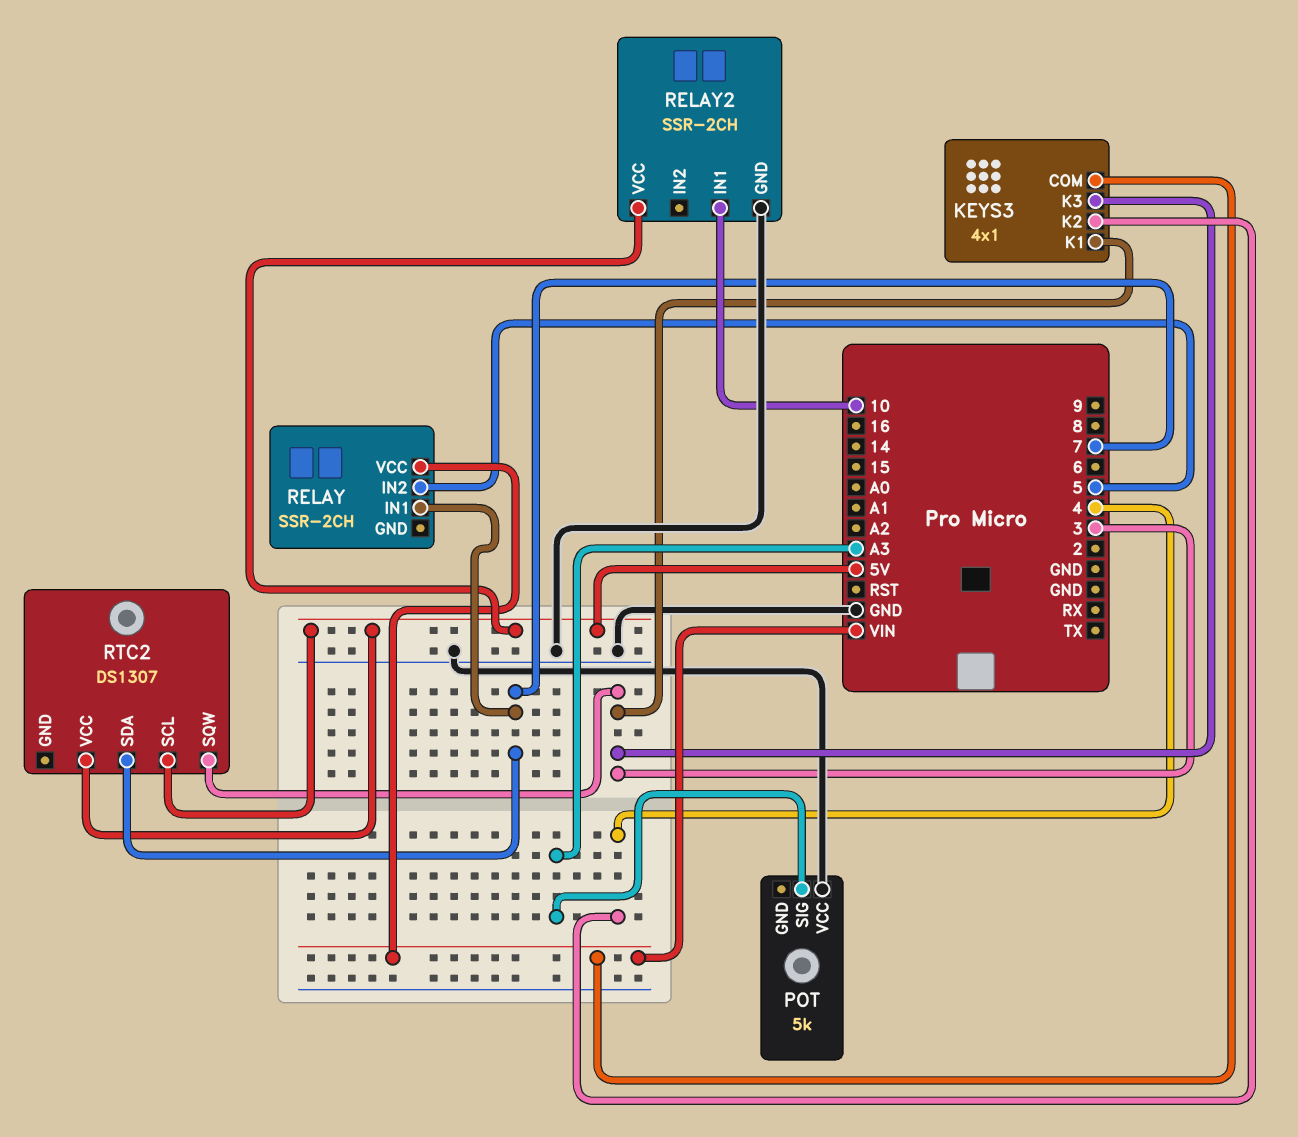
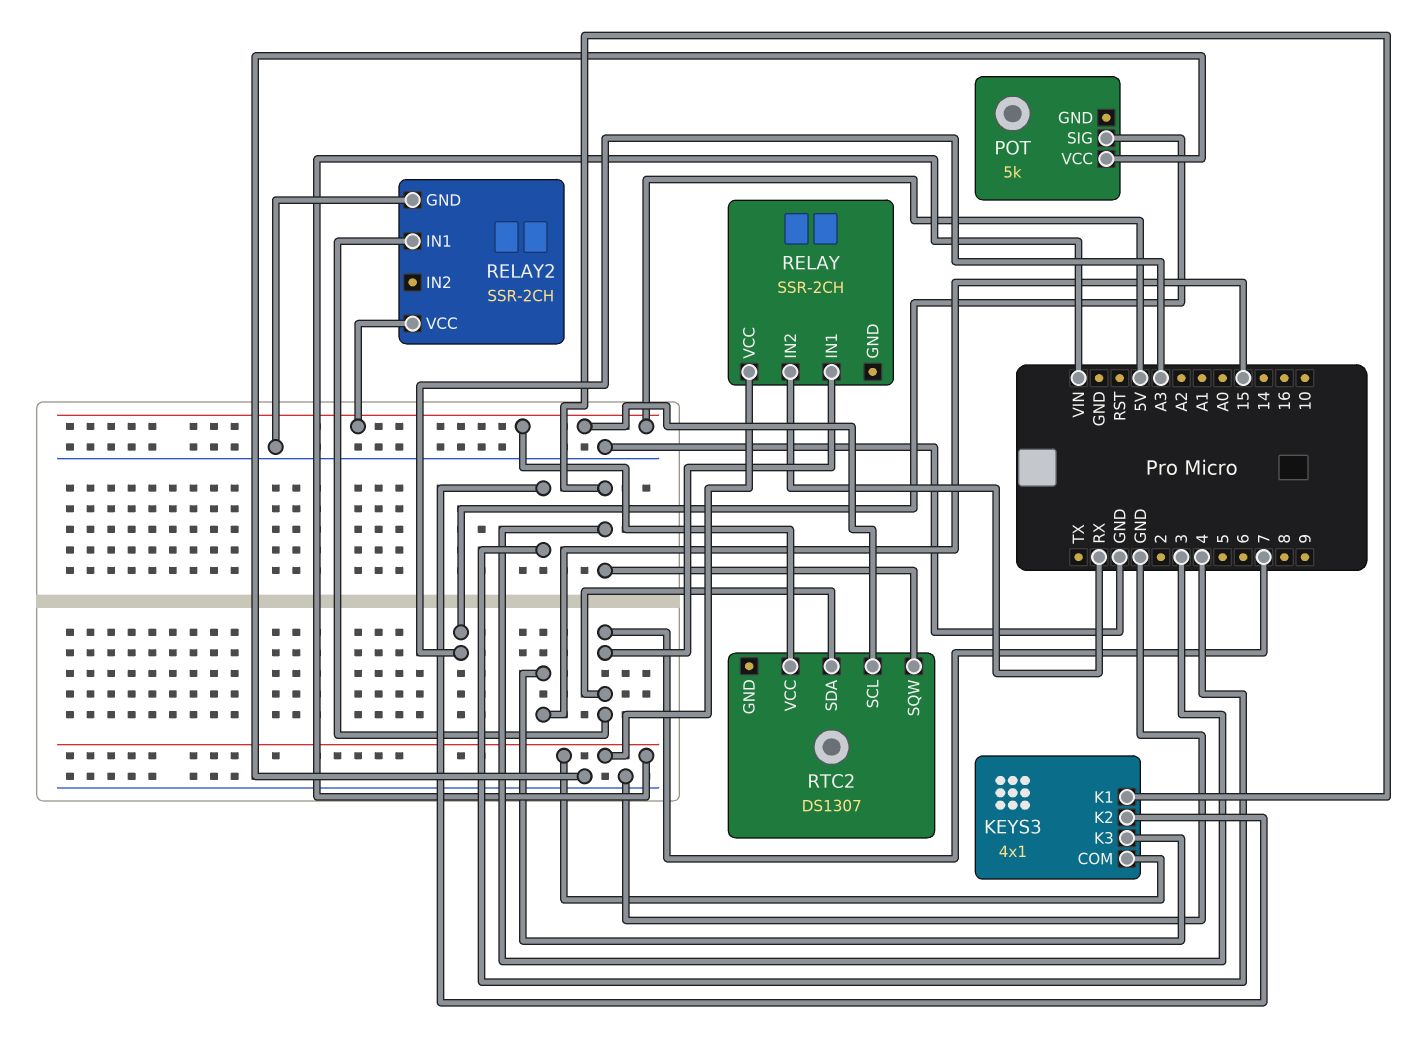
KEYS3 pin K3: 3 -> 15
RELAY pin IN2: 5 -> RX
RELAY2 pin IN1: 10 -> 7

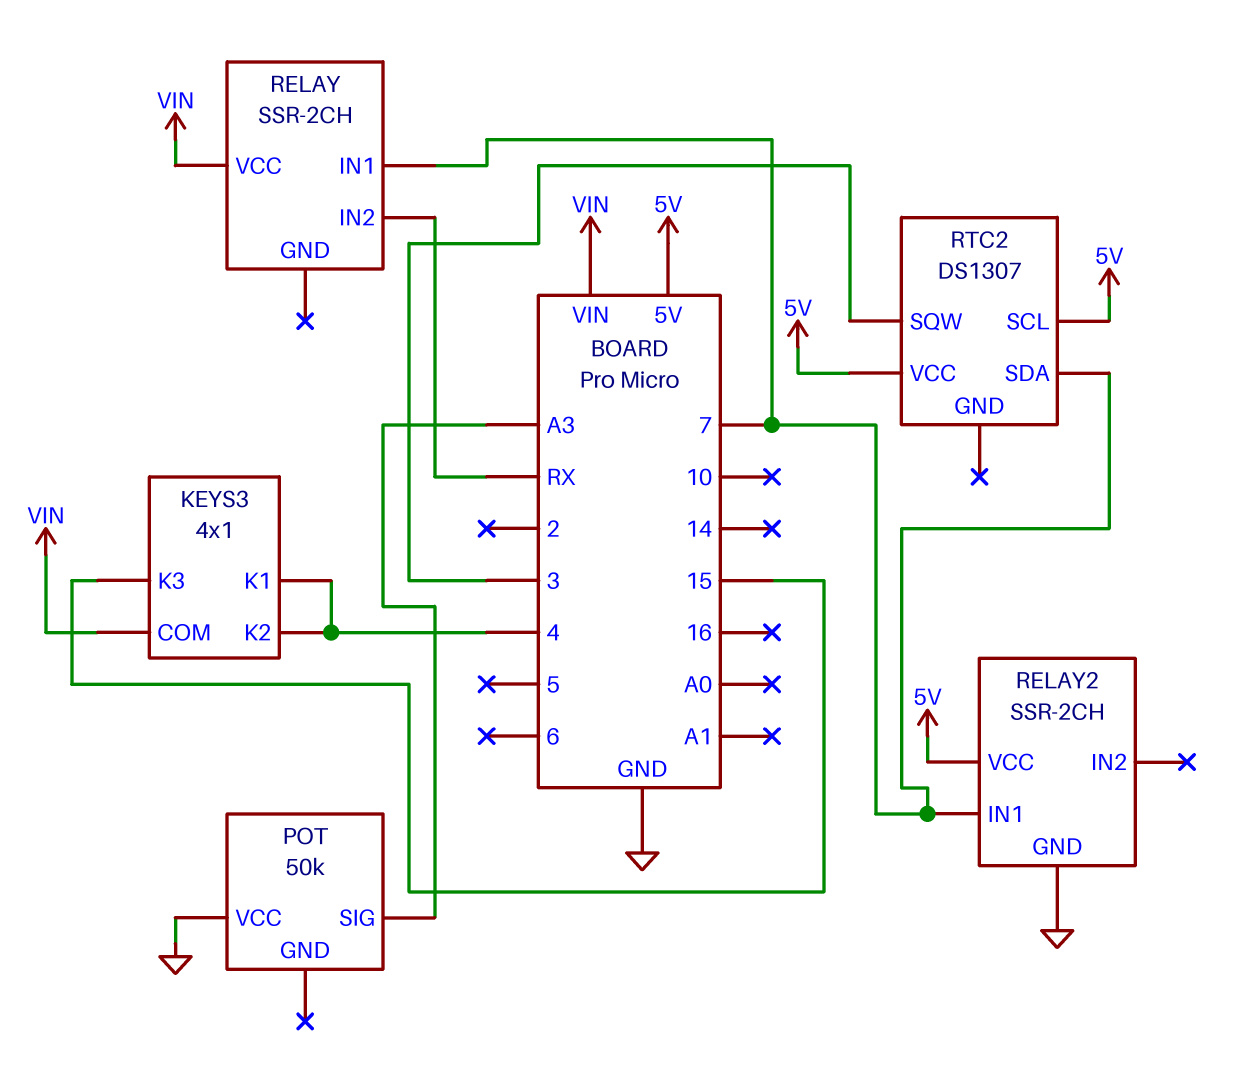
KEYS3 pin K1: 3 -> 4
POT: 5k -> 50k

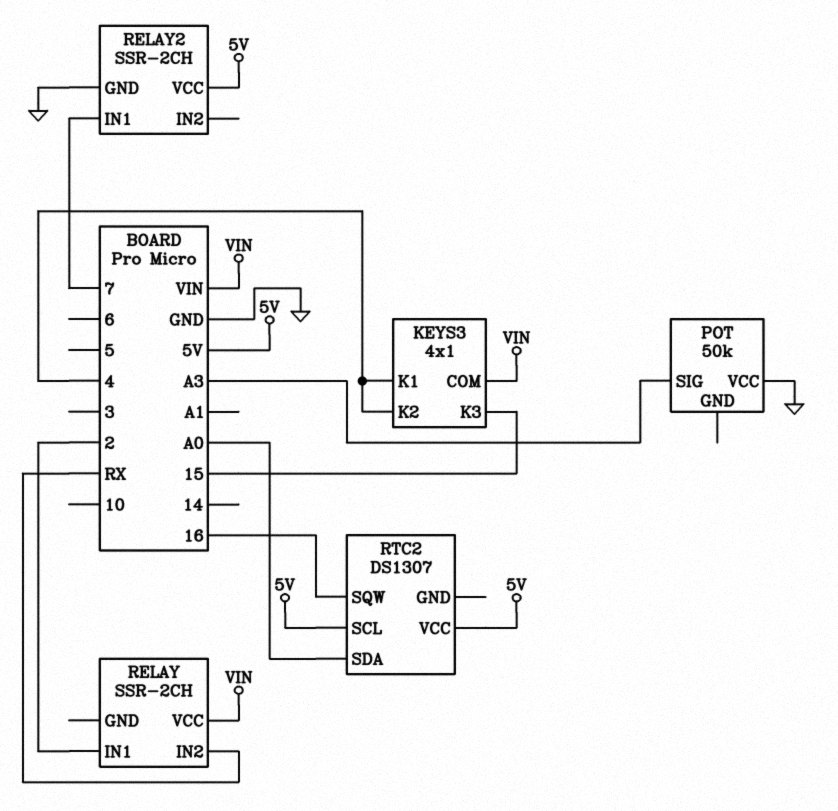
RELAY pin IN1: 7 -> 2
RTC2 pin SDA: 7 -> A0
RTC2 pin SQW: 3 -> 16

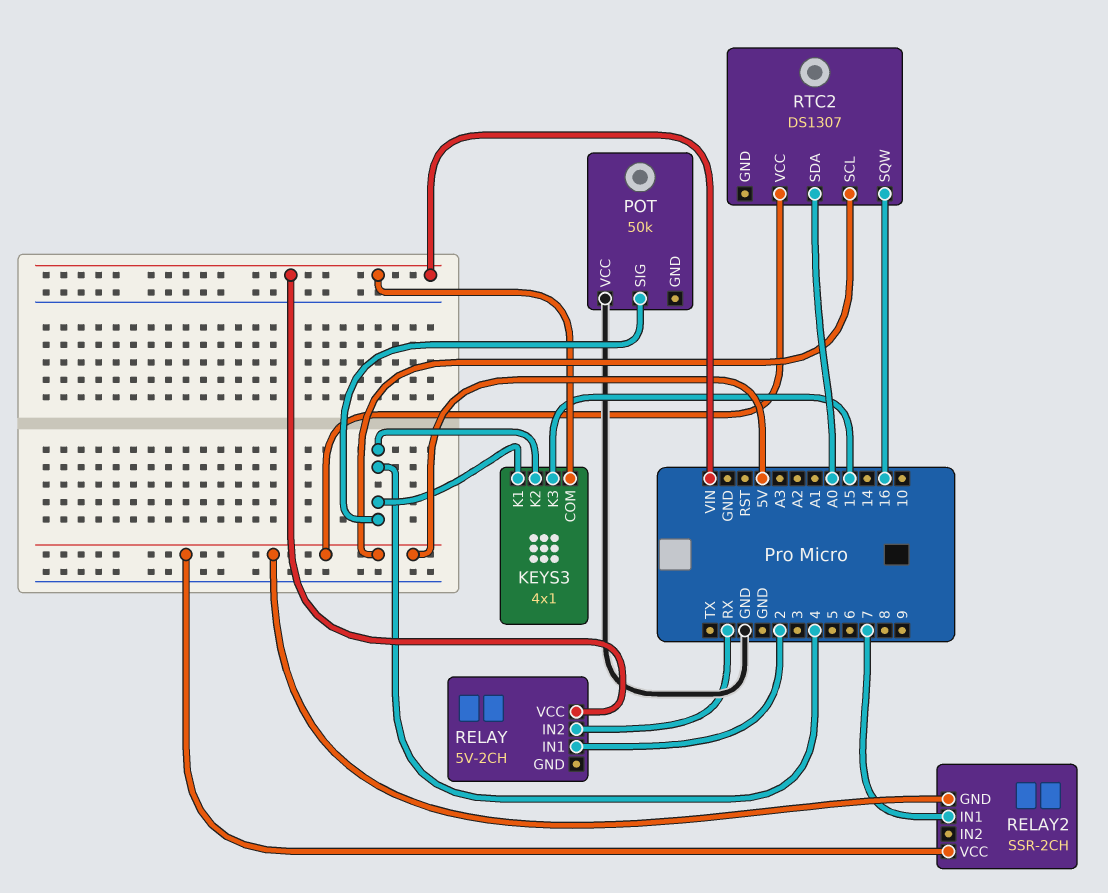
POT pin SIG: A3 -> 4
RELAY: SSR-2CH -> 5V-2CH
RELAY2 pin GND: GND -> 5V

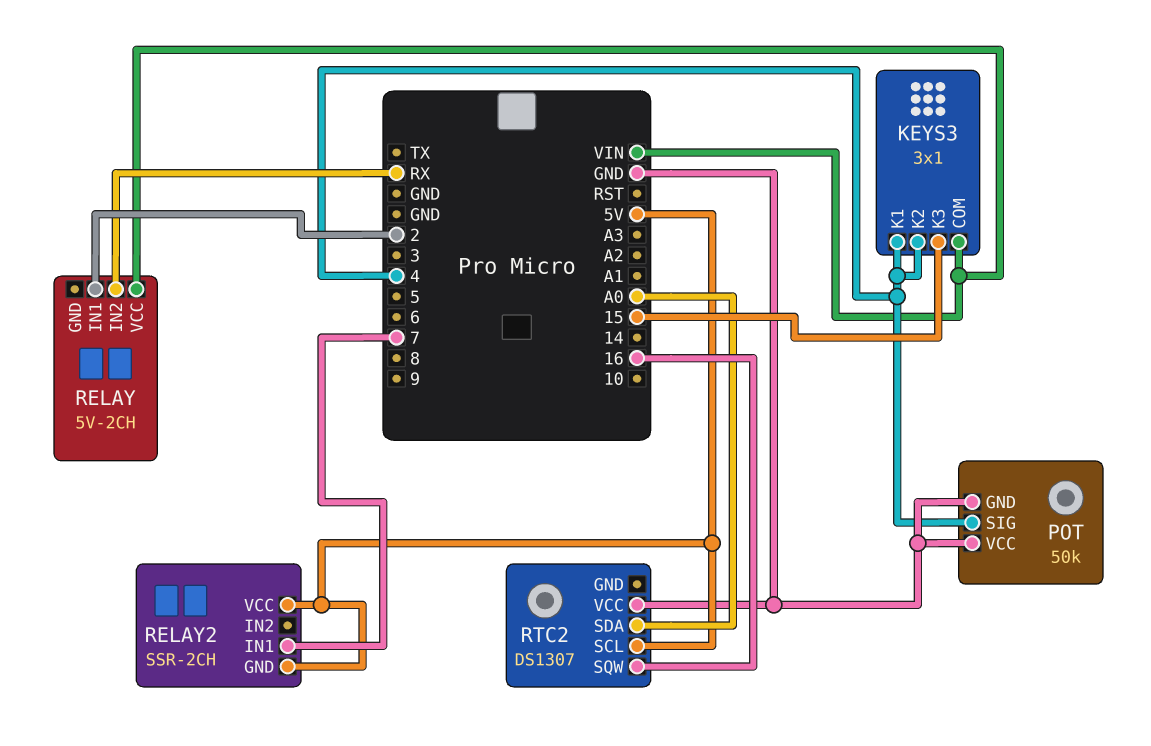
KEYS3: 4x1 -> 3x1
POT pin GND: none -> GND
RTC2 pin VCC: 5V -> GND

